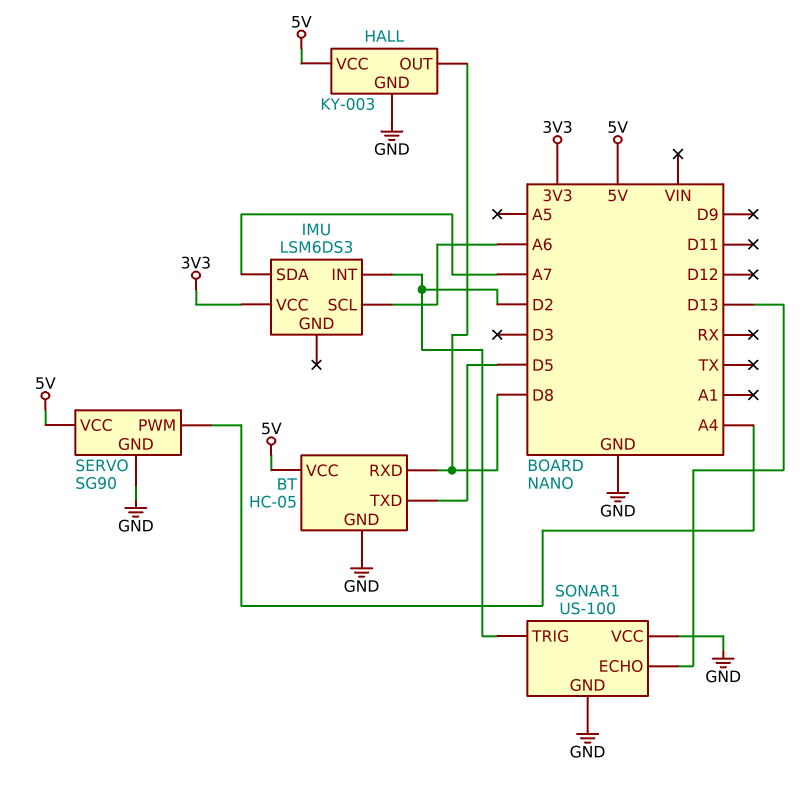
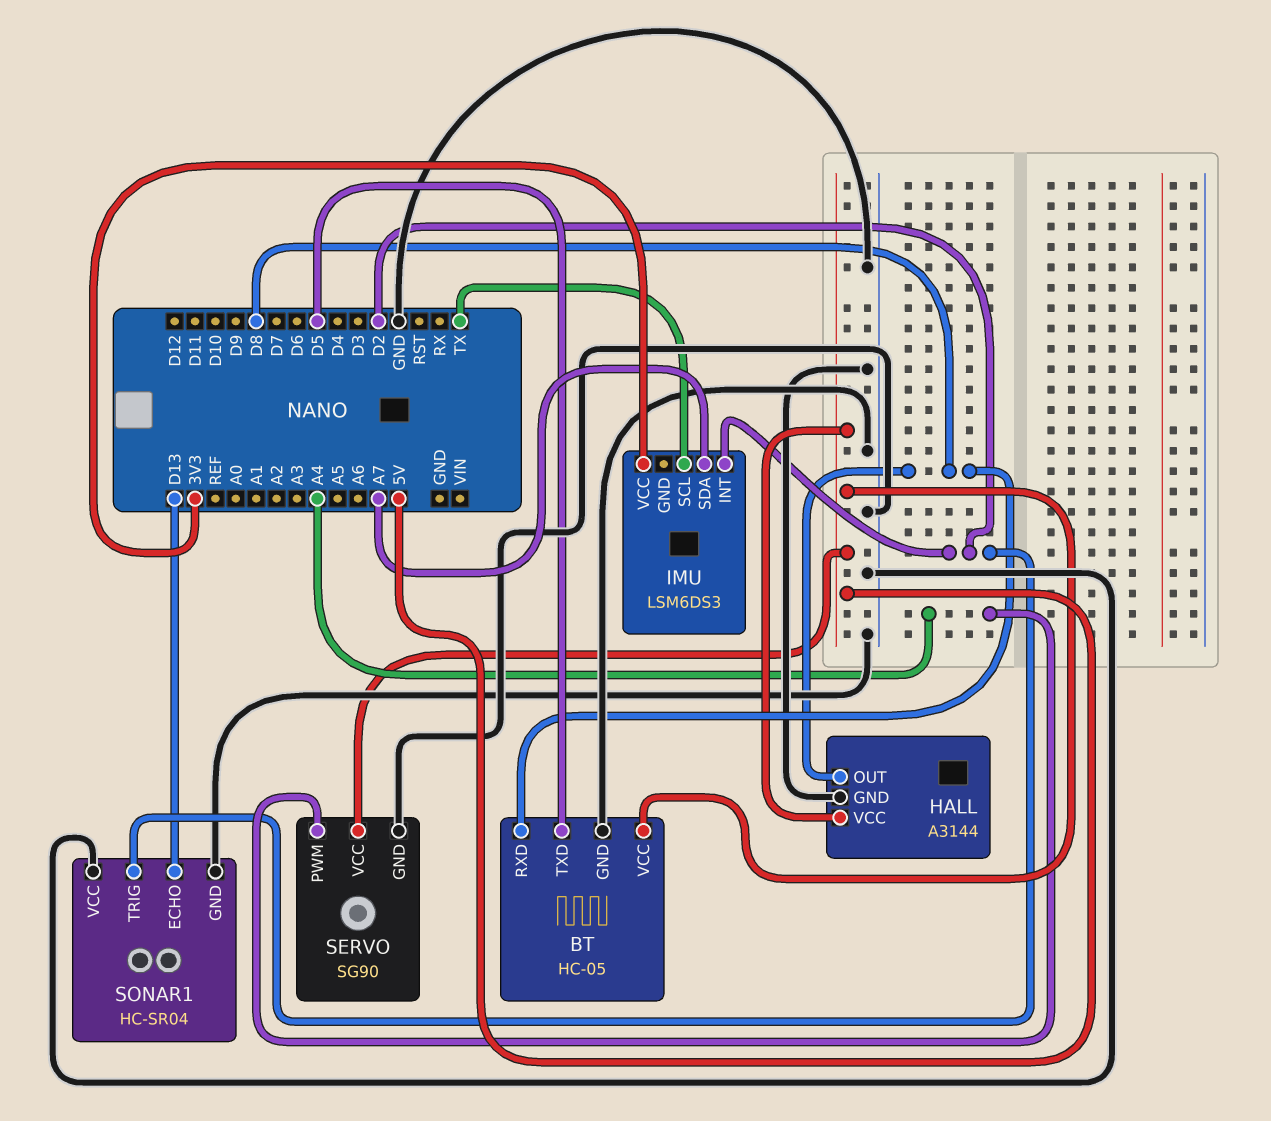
HALL: KY-003 -> A3144
IMU pin SCL: A6 -> TX
SONAR1: US-100 -> HC-SR04

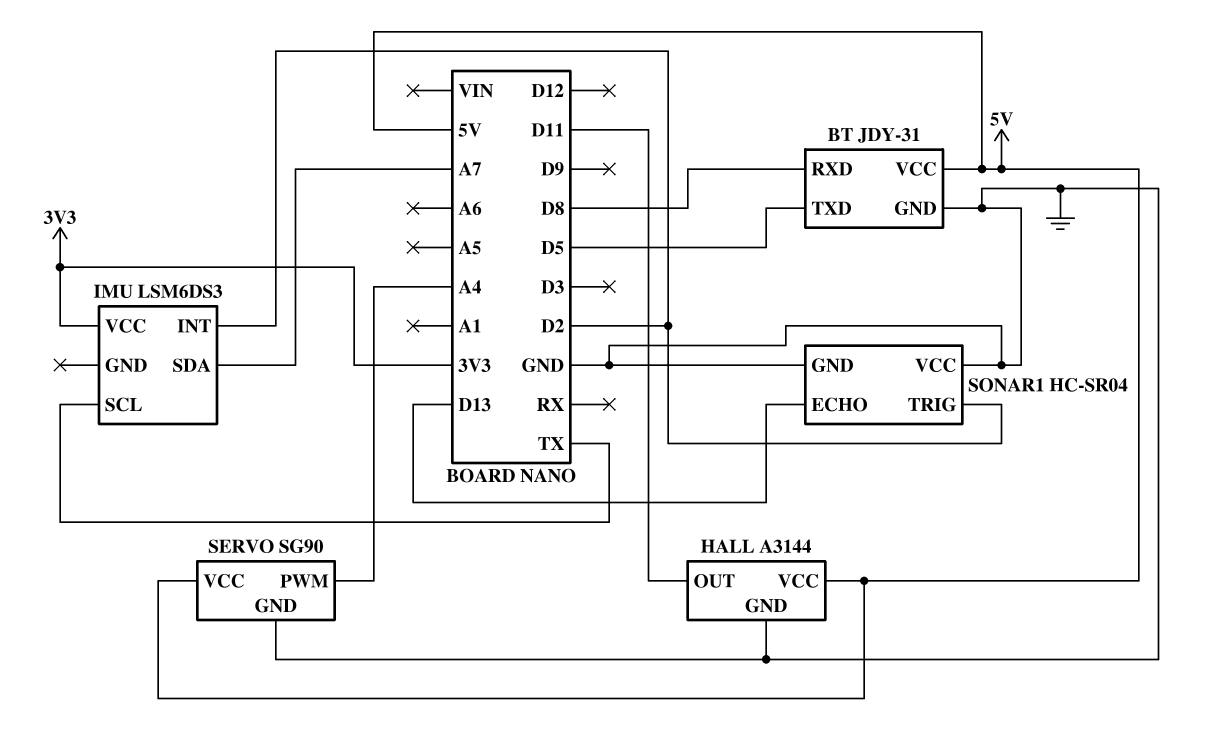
BT: HC-05 -> JDY-31
HALL pin OUT: D8 -> D11

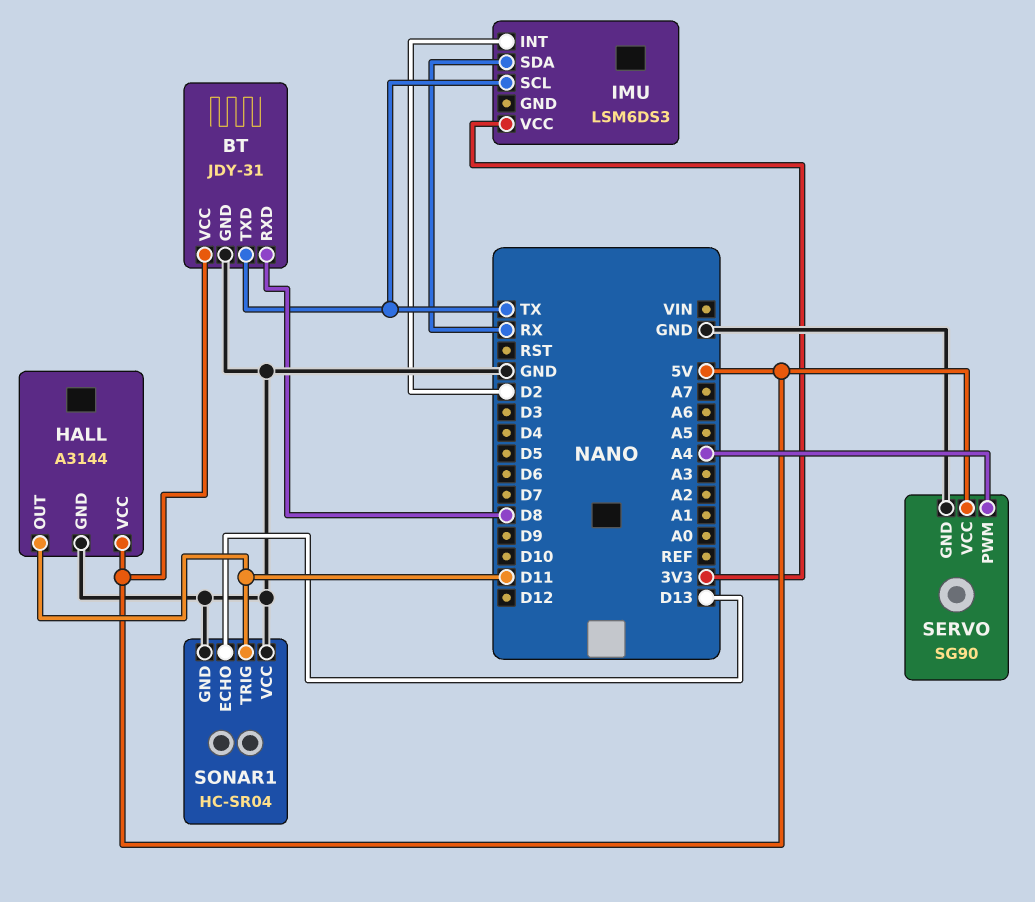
BT pin TXD: D5 -> TX
IMU pin SDA: A7 -> RX
SONAR1 pin TRIG: D2 -> D11

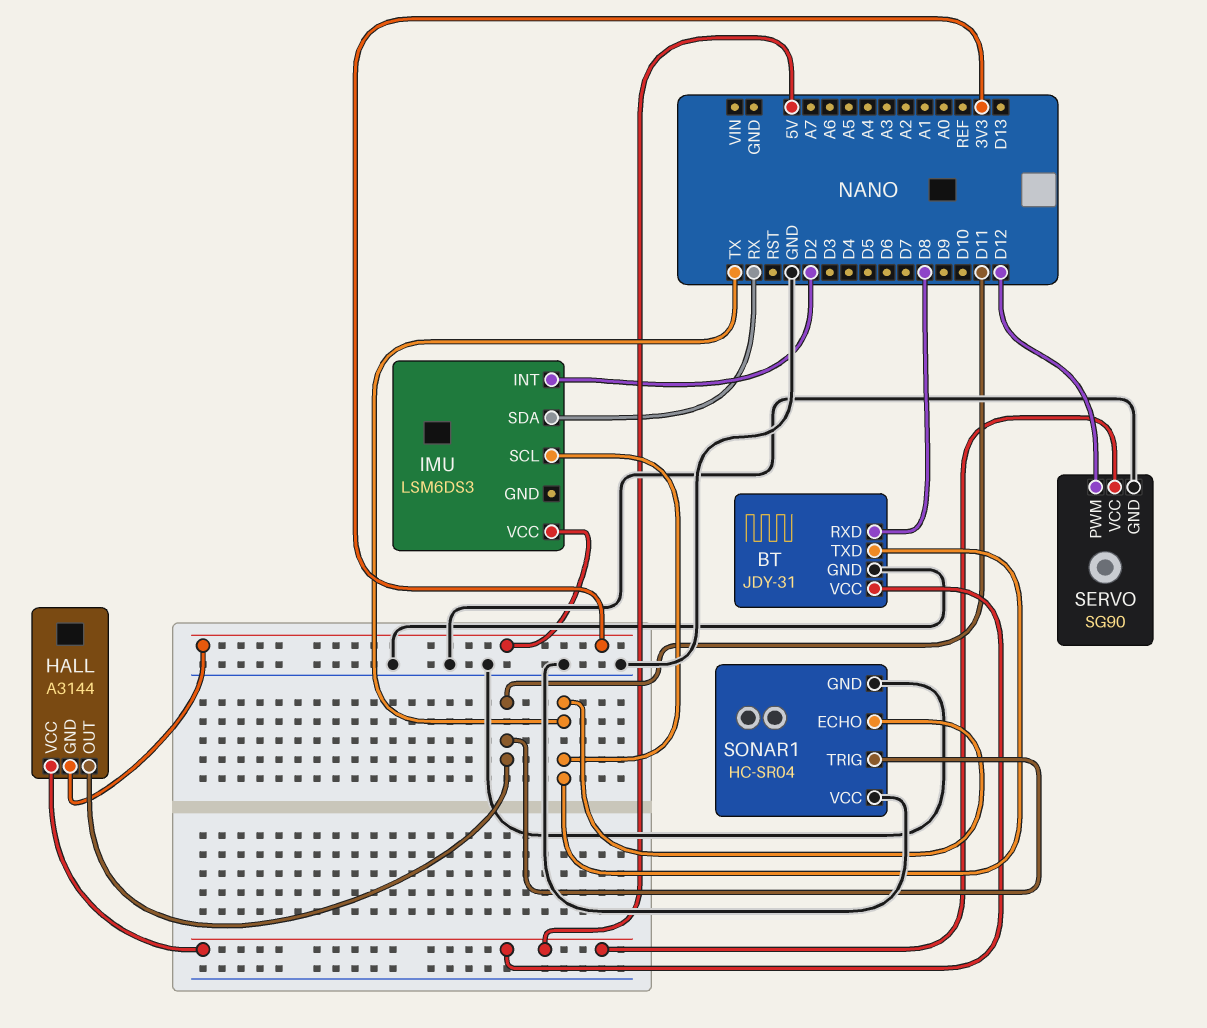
HALL pin GND: GND -> 3V3
SERVO pin PWM: A4 -> D12
SONAR1 pin ECHO: D13 -> TX

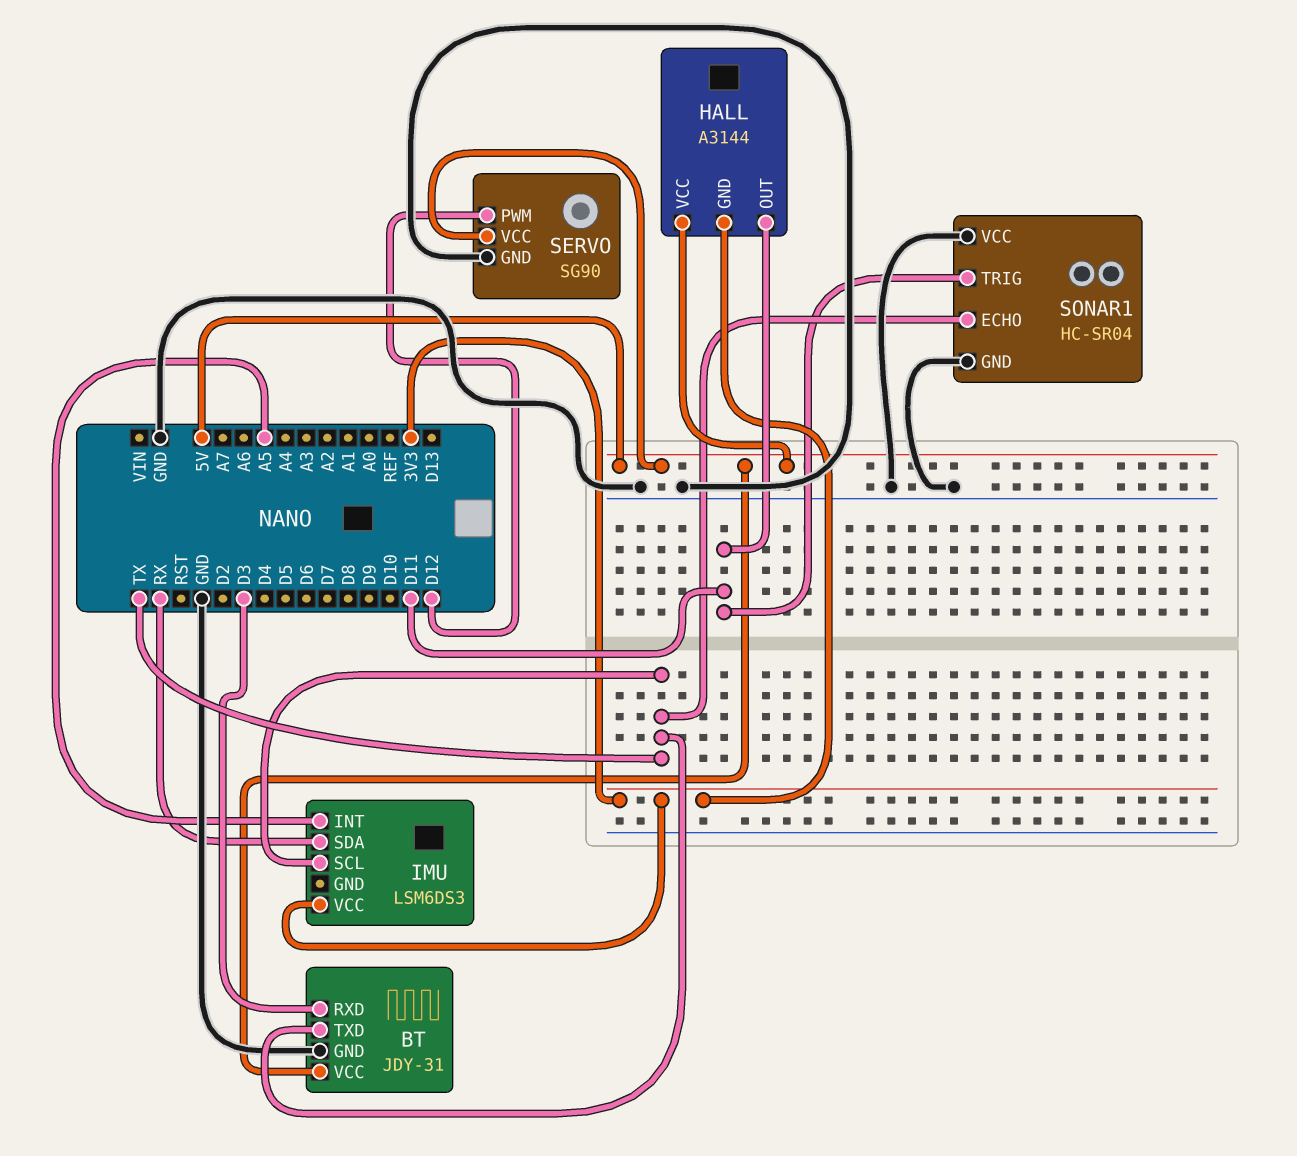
BT pin RXD: D8 -> D3
IMU pin INT: D2 -> A5

